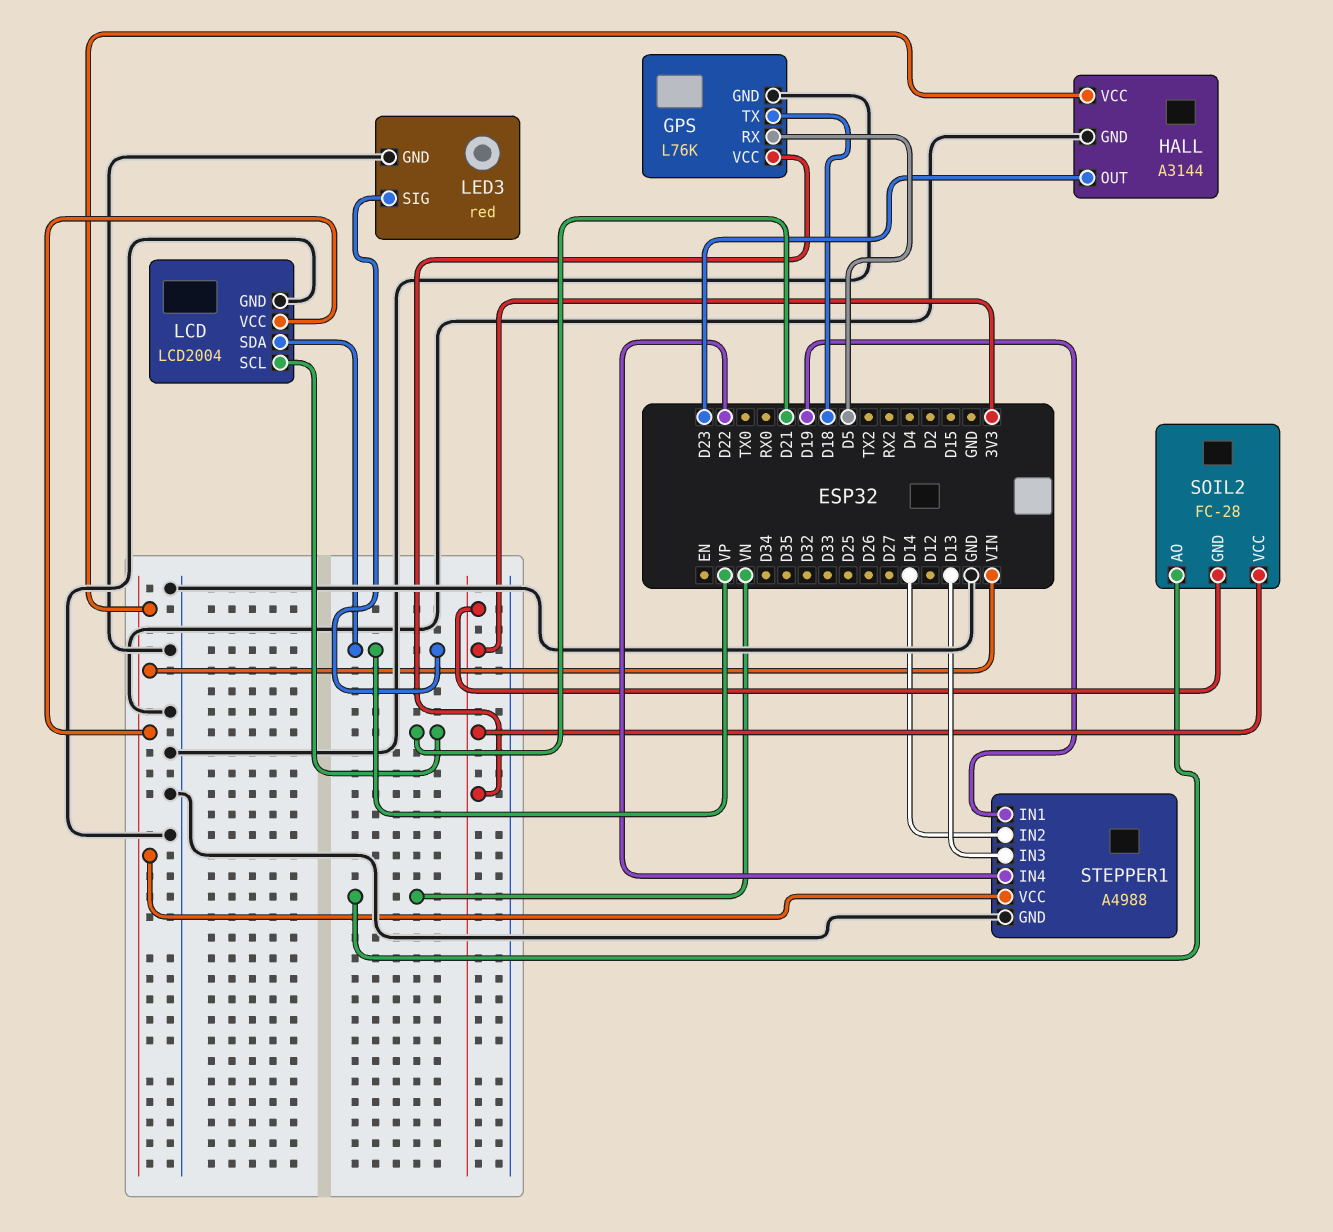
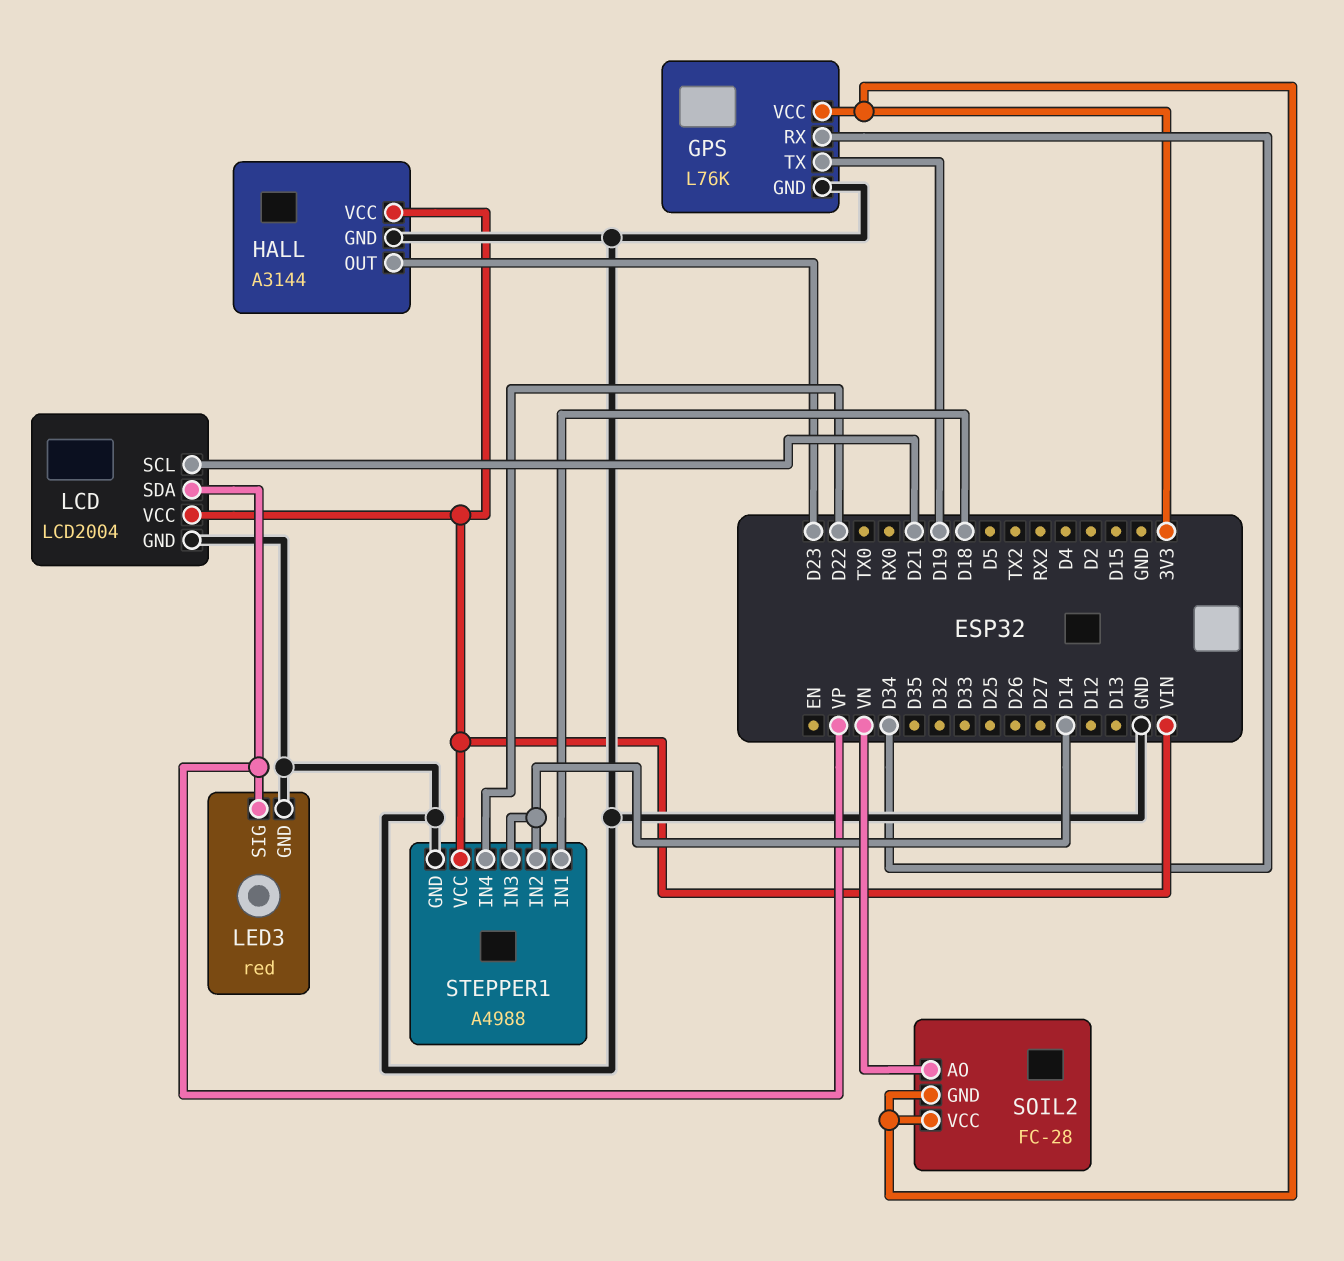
GPS pin RX: D5 -> D34
GPS pin TX: D18 -> D19
STEPPER1 pin IN1: D19 -> D18
STEPPER1 pin IN3: D13 -> D14

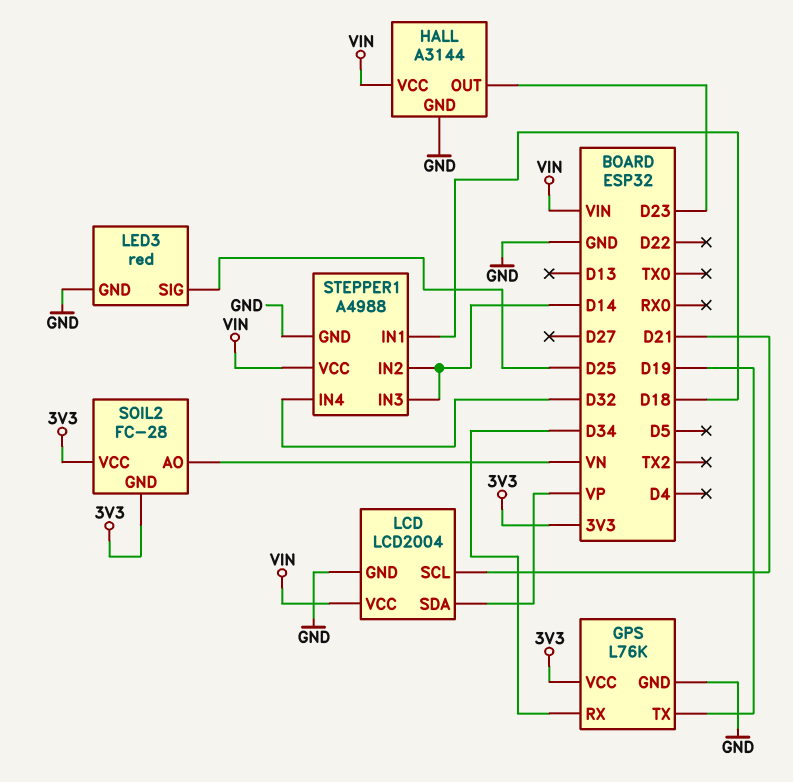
LED3 pin SIG: VP -> D25
STEPPER1 pin IN4: D22 -> D32

